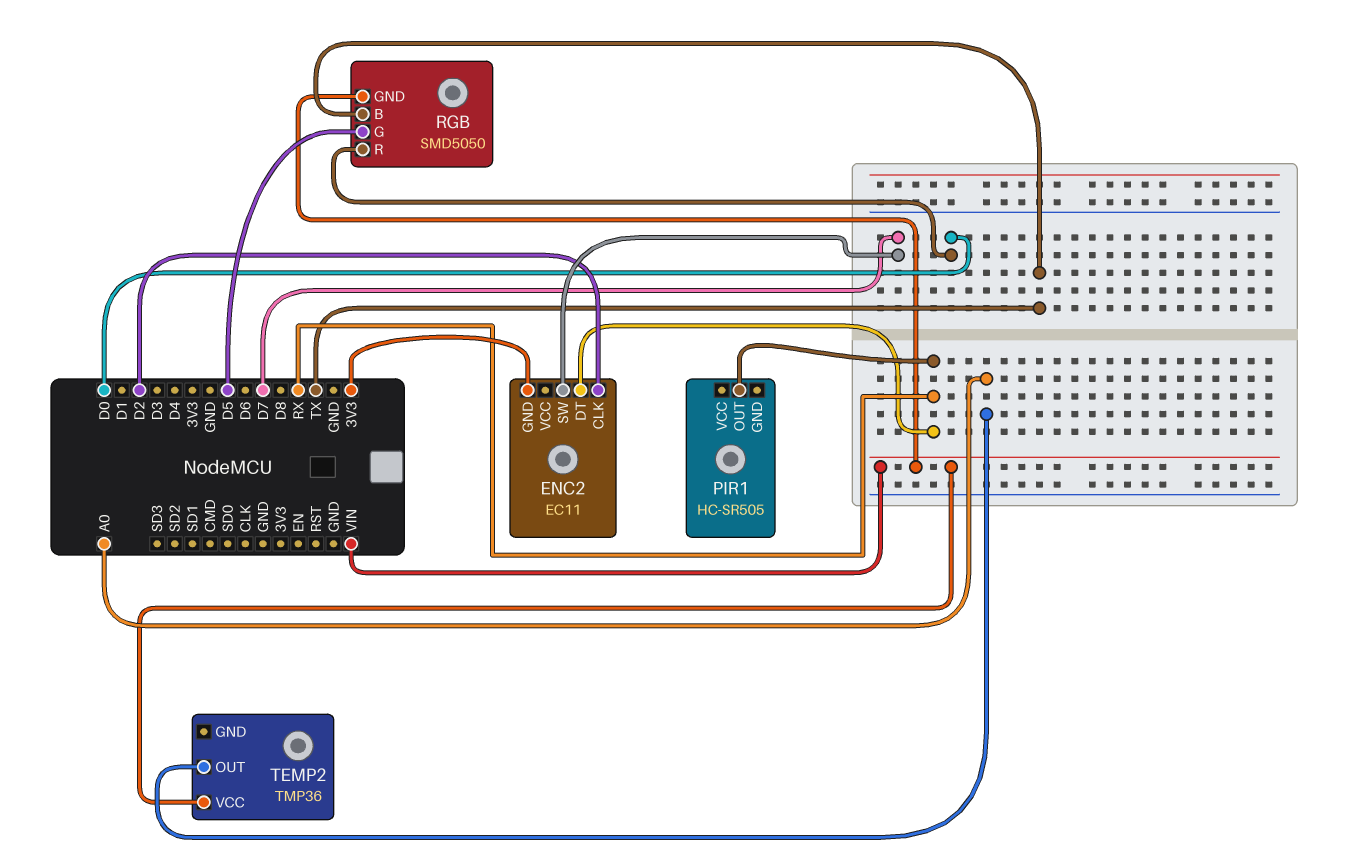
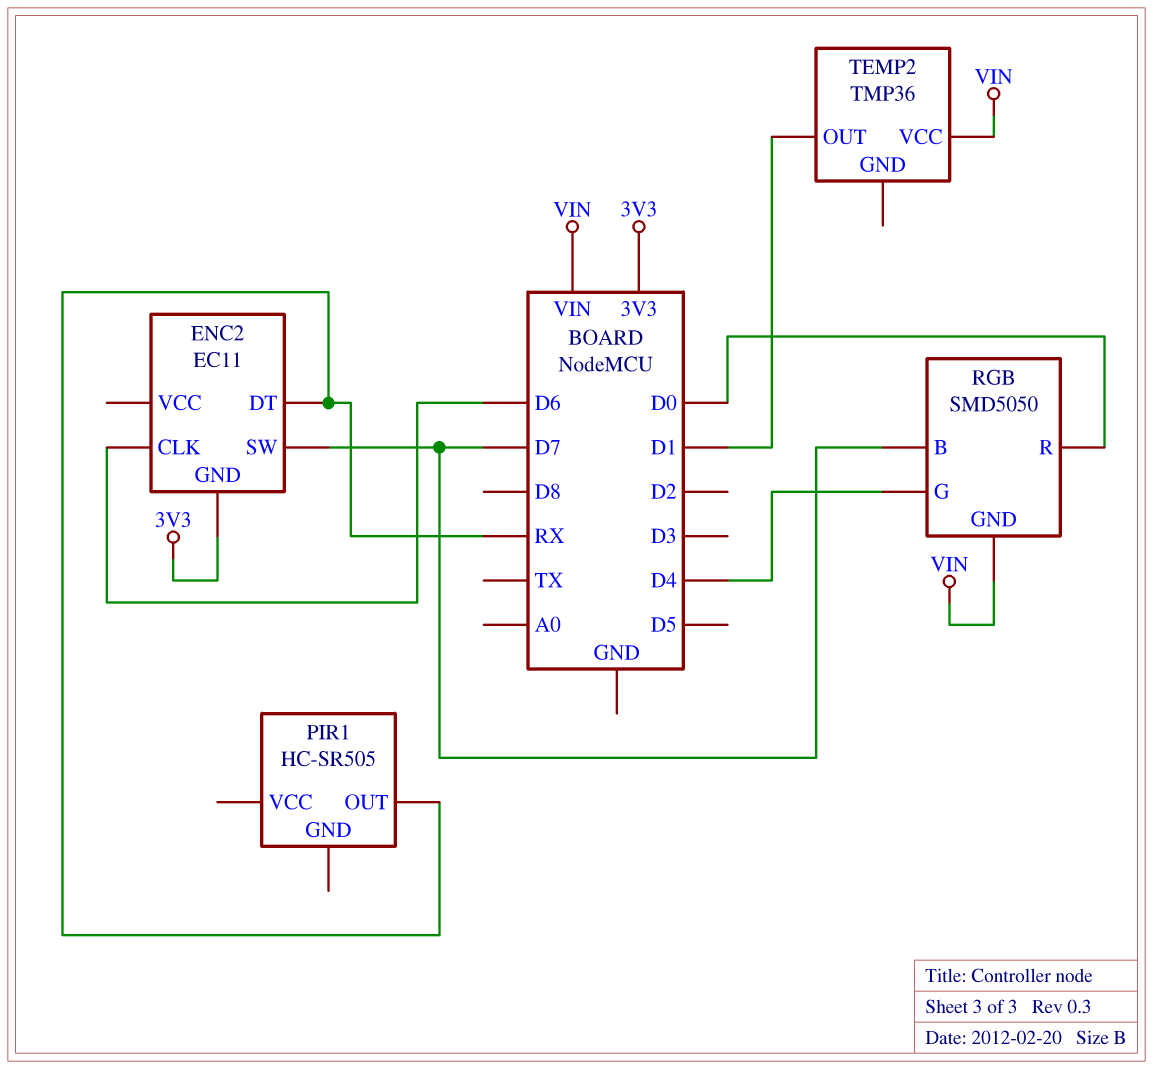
ENC2 pin CLK: D2 -> D6
RGB pin B: TX -> D7
RGB pin G: D5 -> D4
TEMP2 pin OUT: A0 -> D1

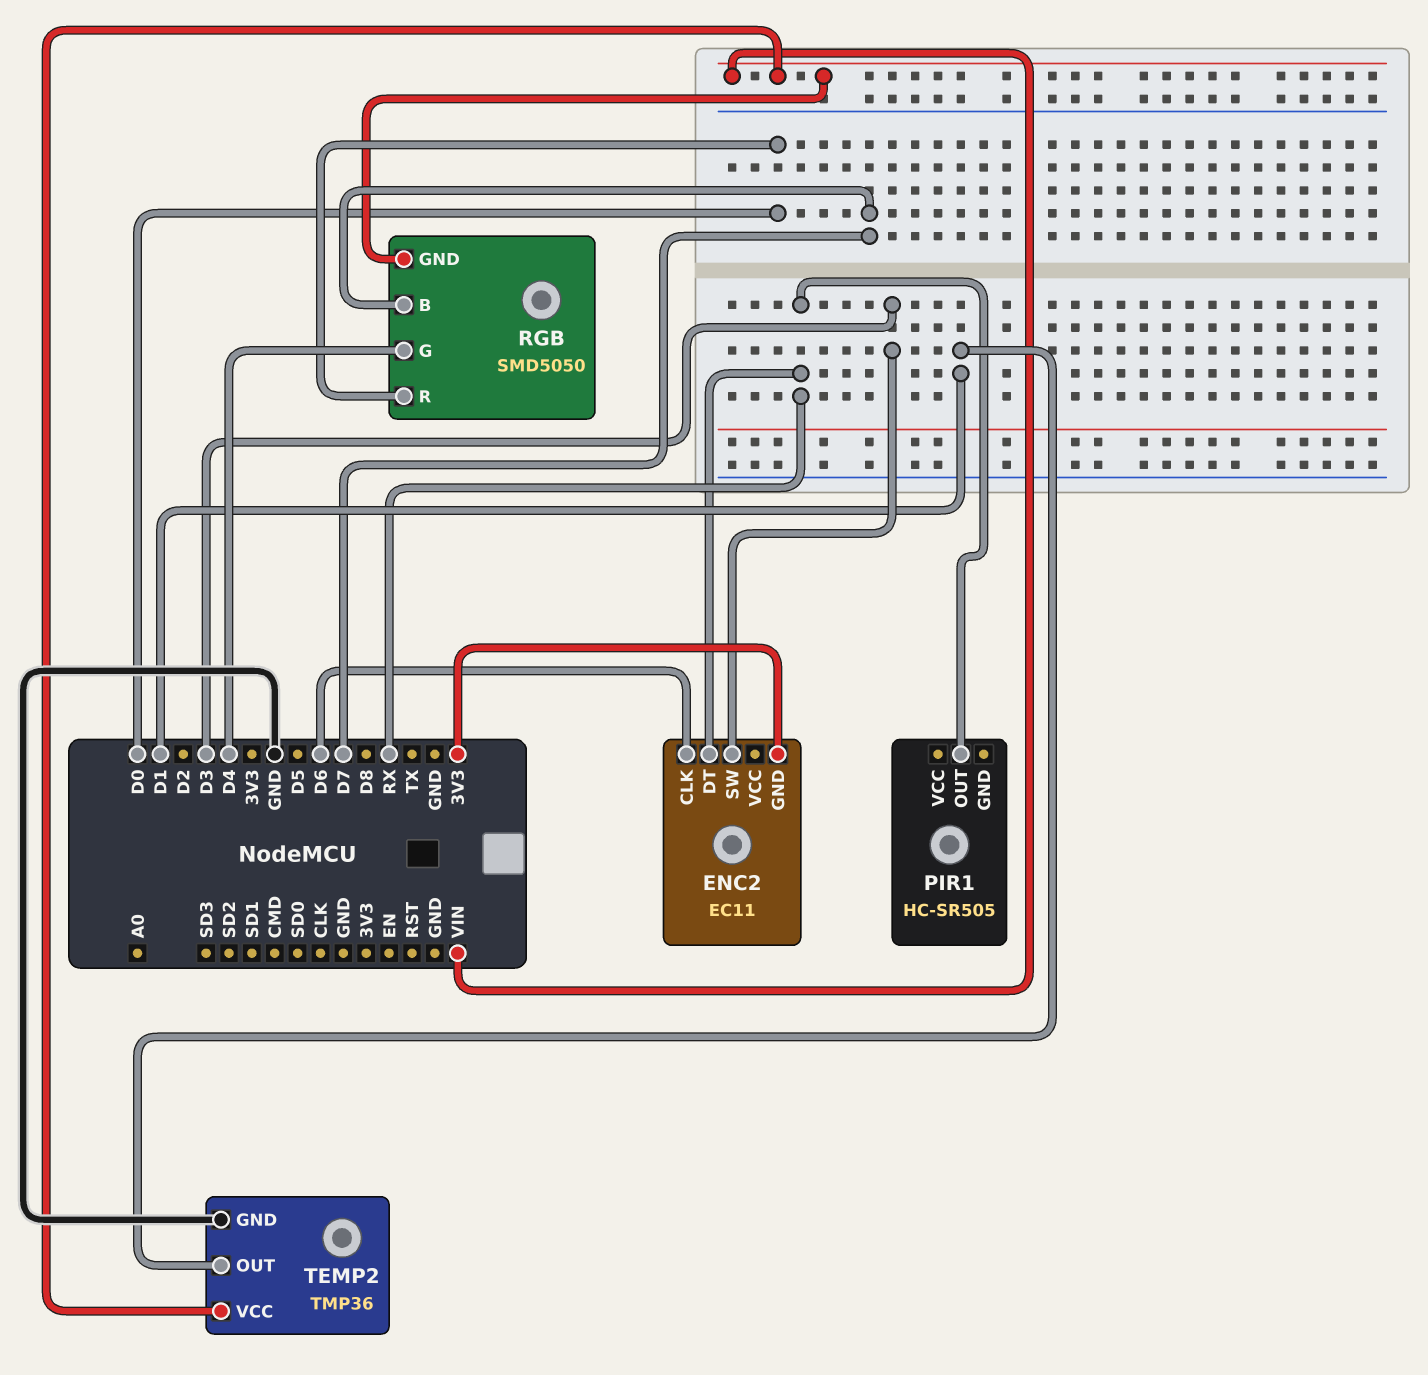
ENC2 pin SW: D7 -> D3
TEMP2 pin GND: none -> GND

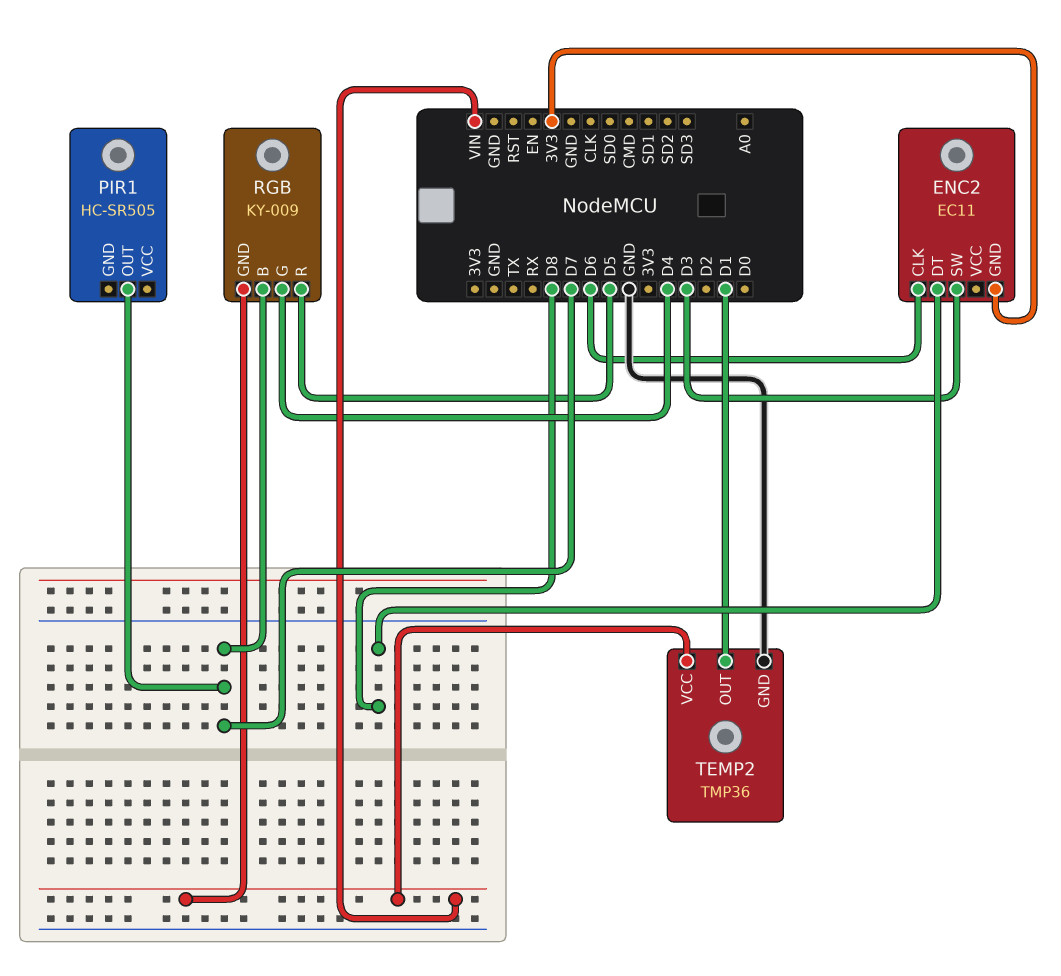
ENC2 pin DT: RX -> D8
PIR1 pin OUT: RX -> D7
RGB: SMD5050 -> KY-009
RGB pin R: D0 -> D5

